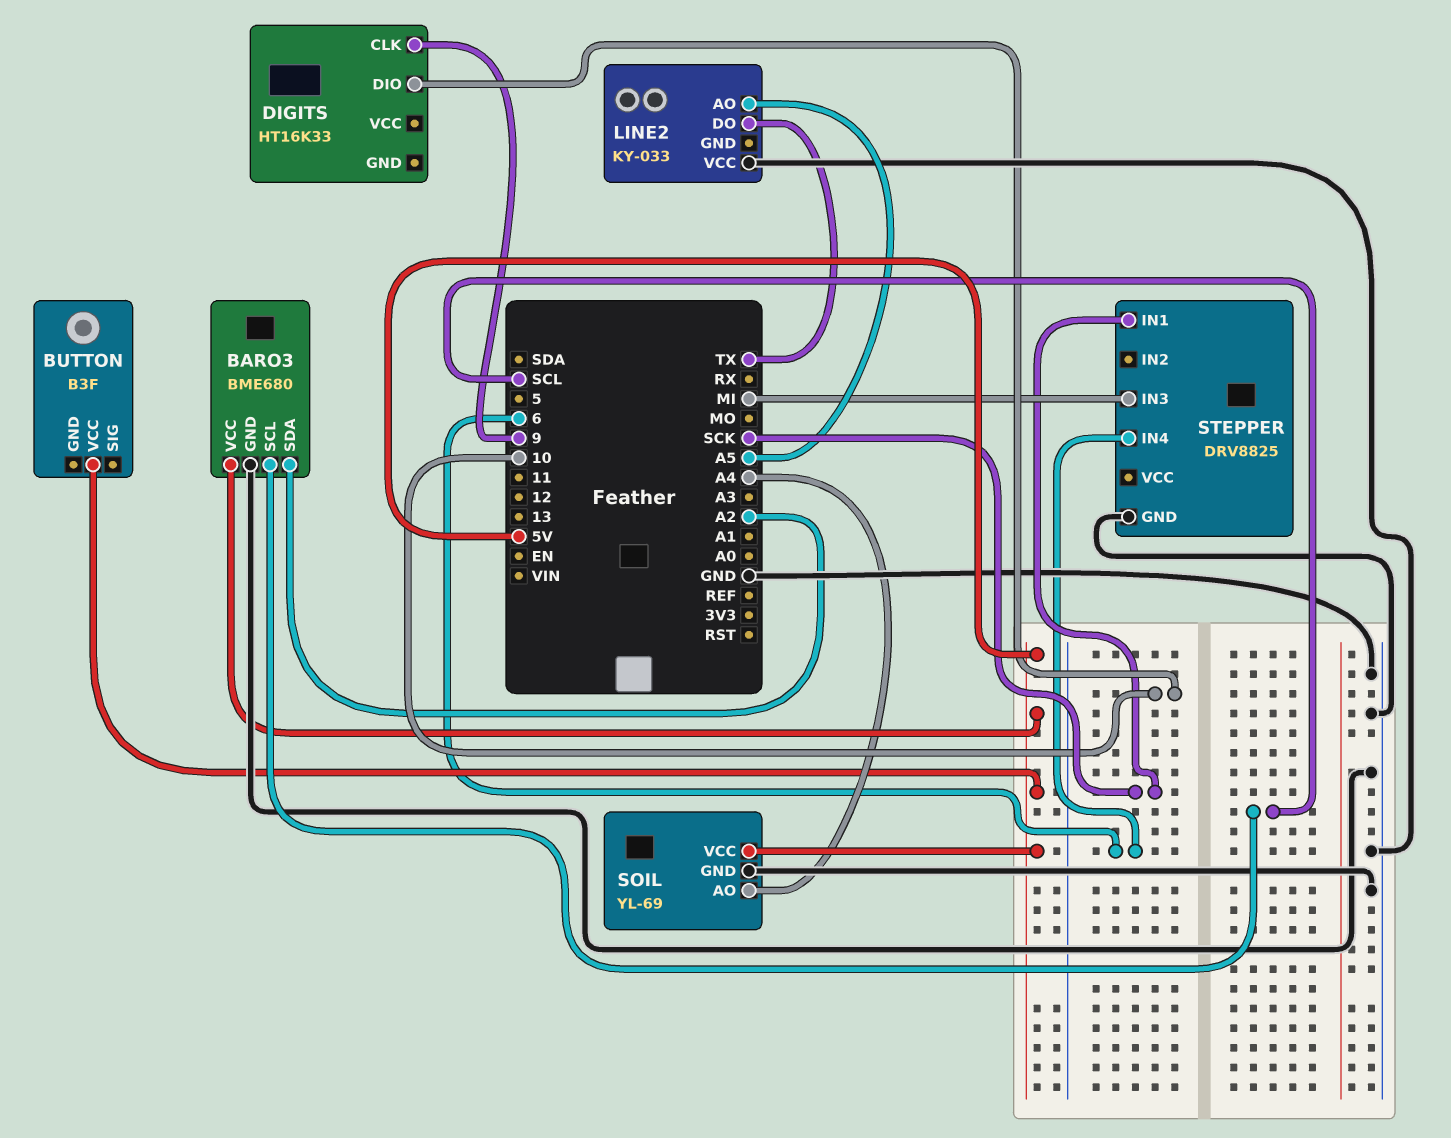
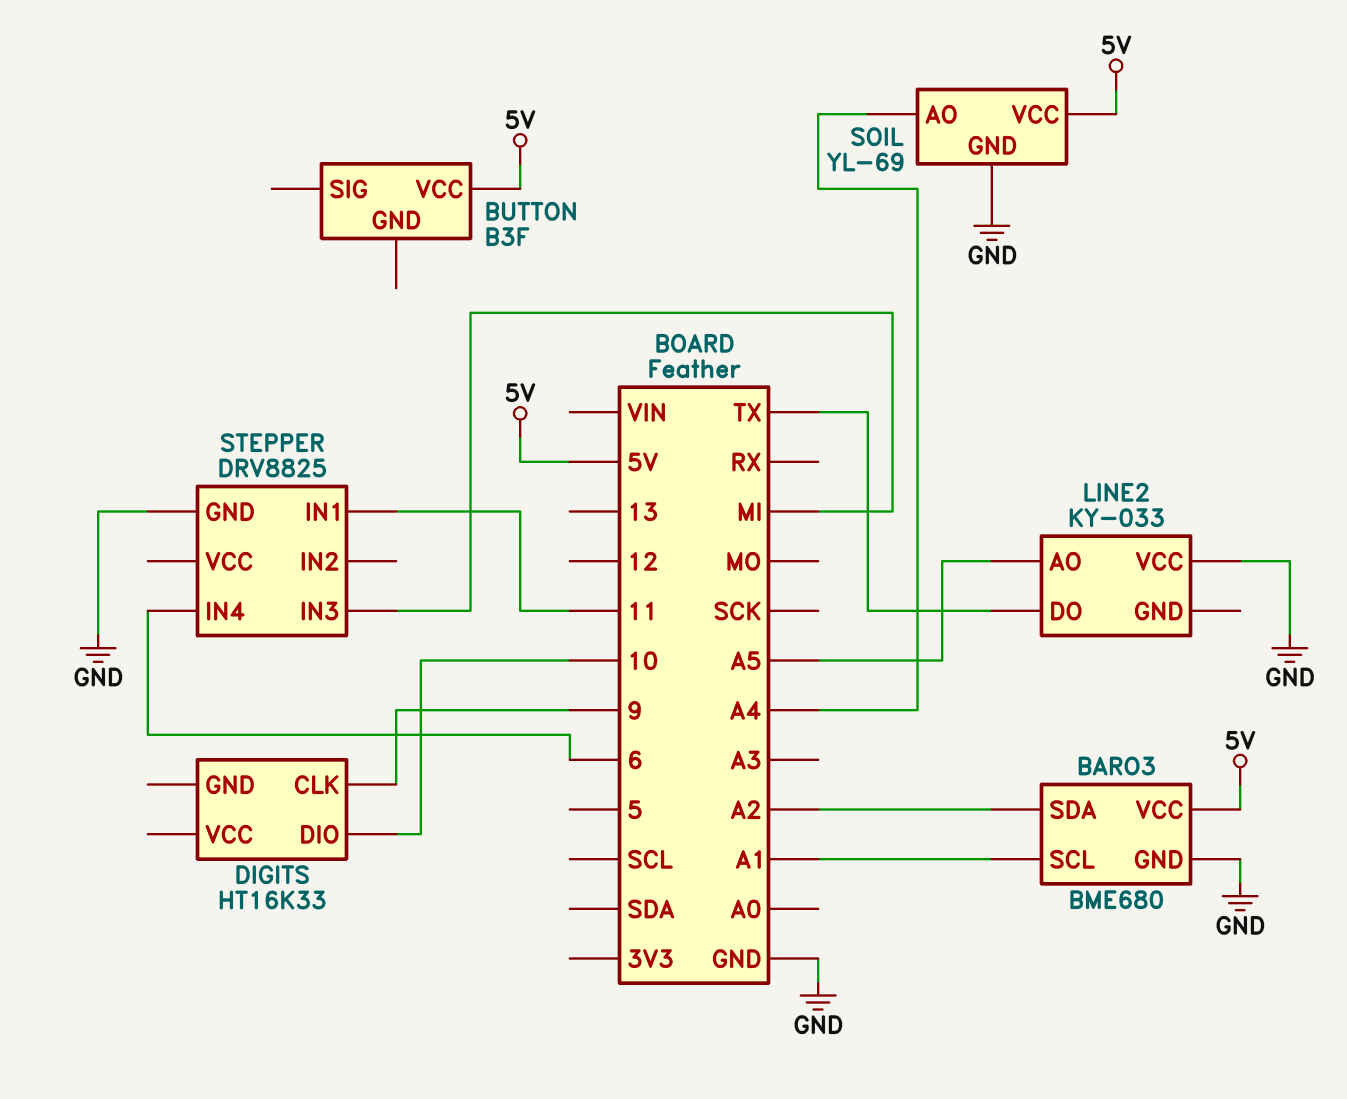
BARO3 pin SCL: SCL -> A1
STEPPER pin IN1: SCK -> 11

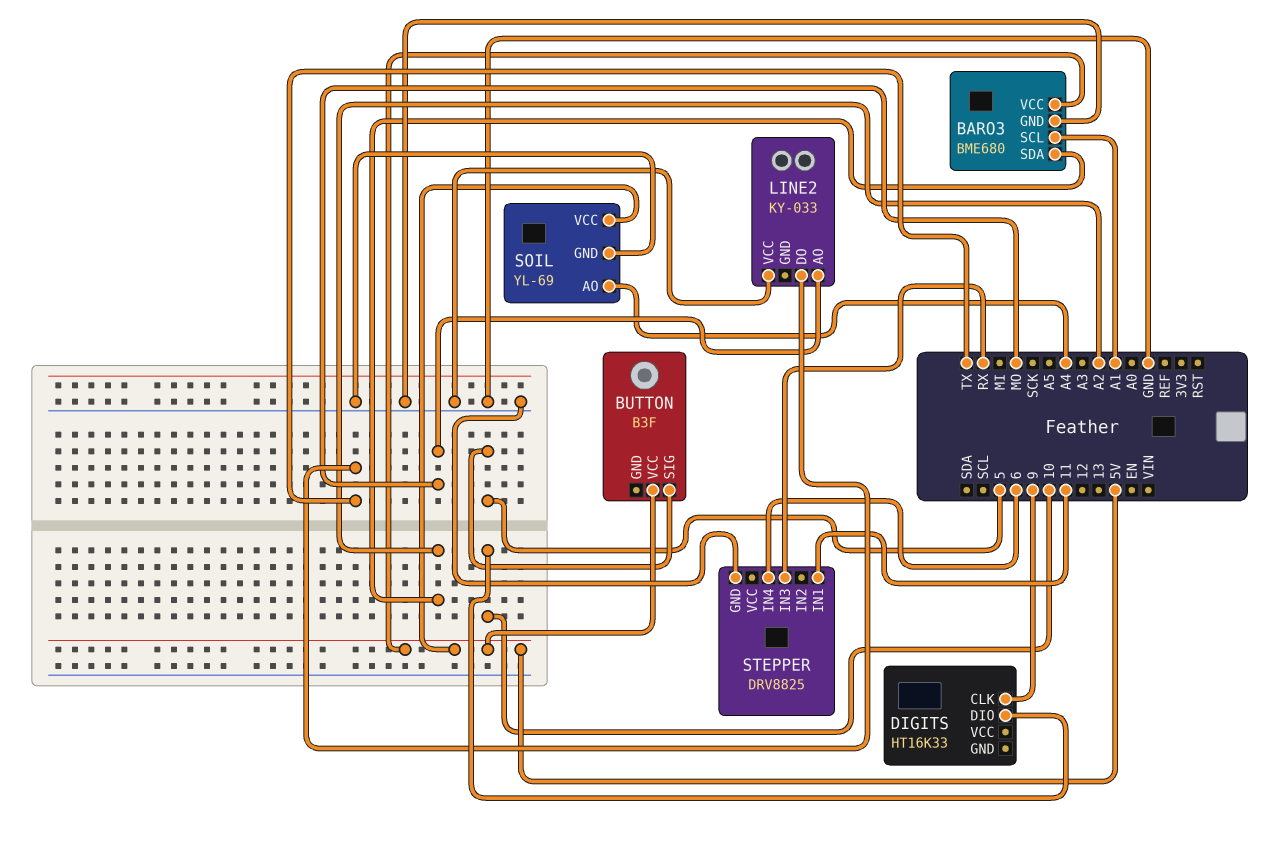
BUTTON pin SIG: none -> 5
LINE2 pin AO: A5 -> MO
STEPPER pin IN3: MI -> RX

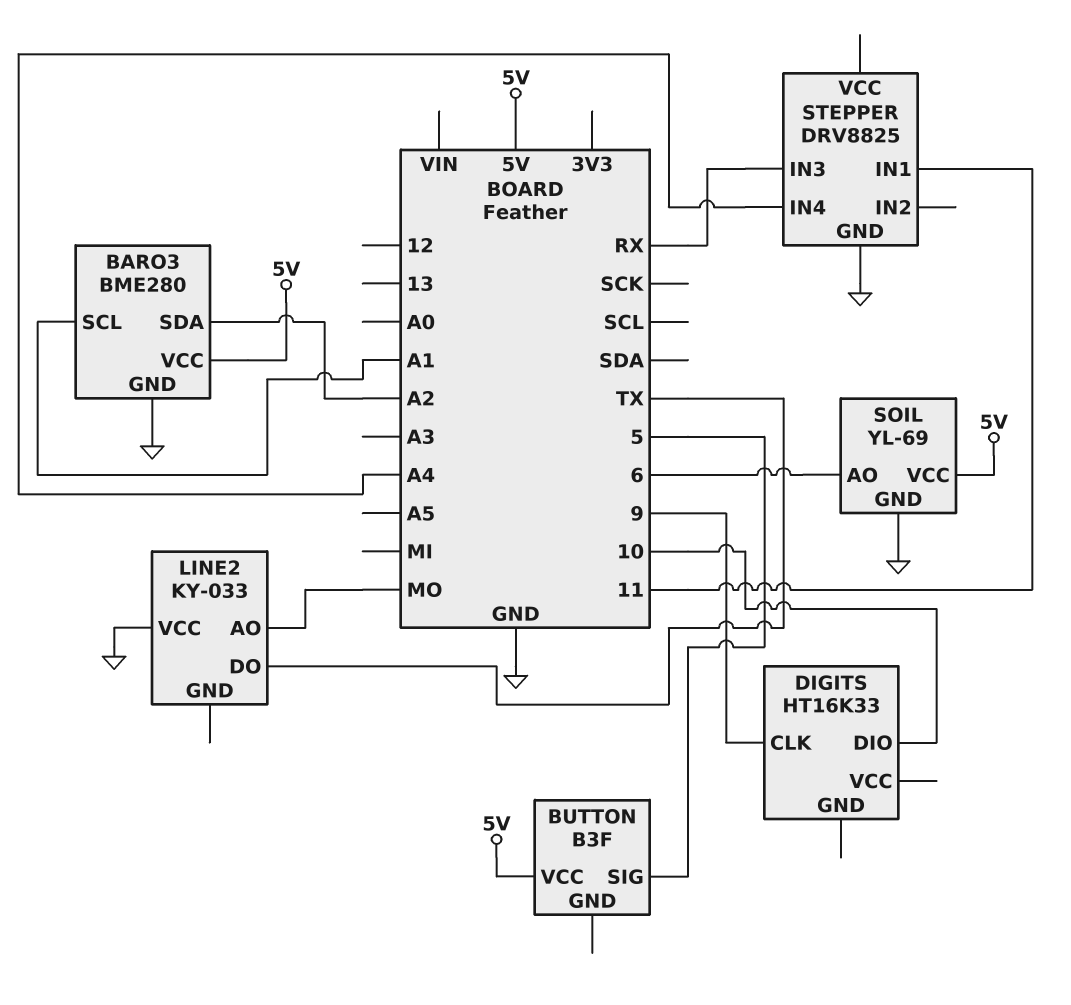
BARO3: BME680 -> BME280
SOIL pin AO: A4 -> 6
STEPPER pin IN4: 6 -> A4

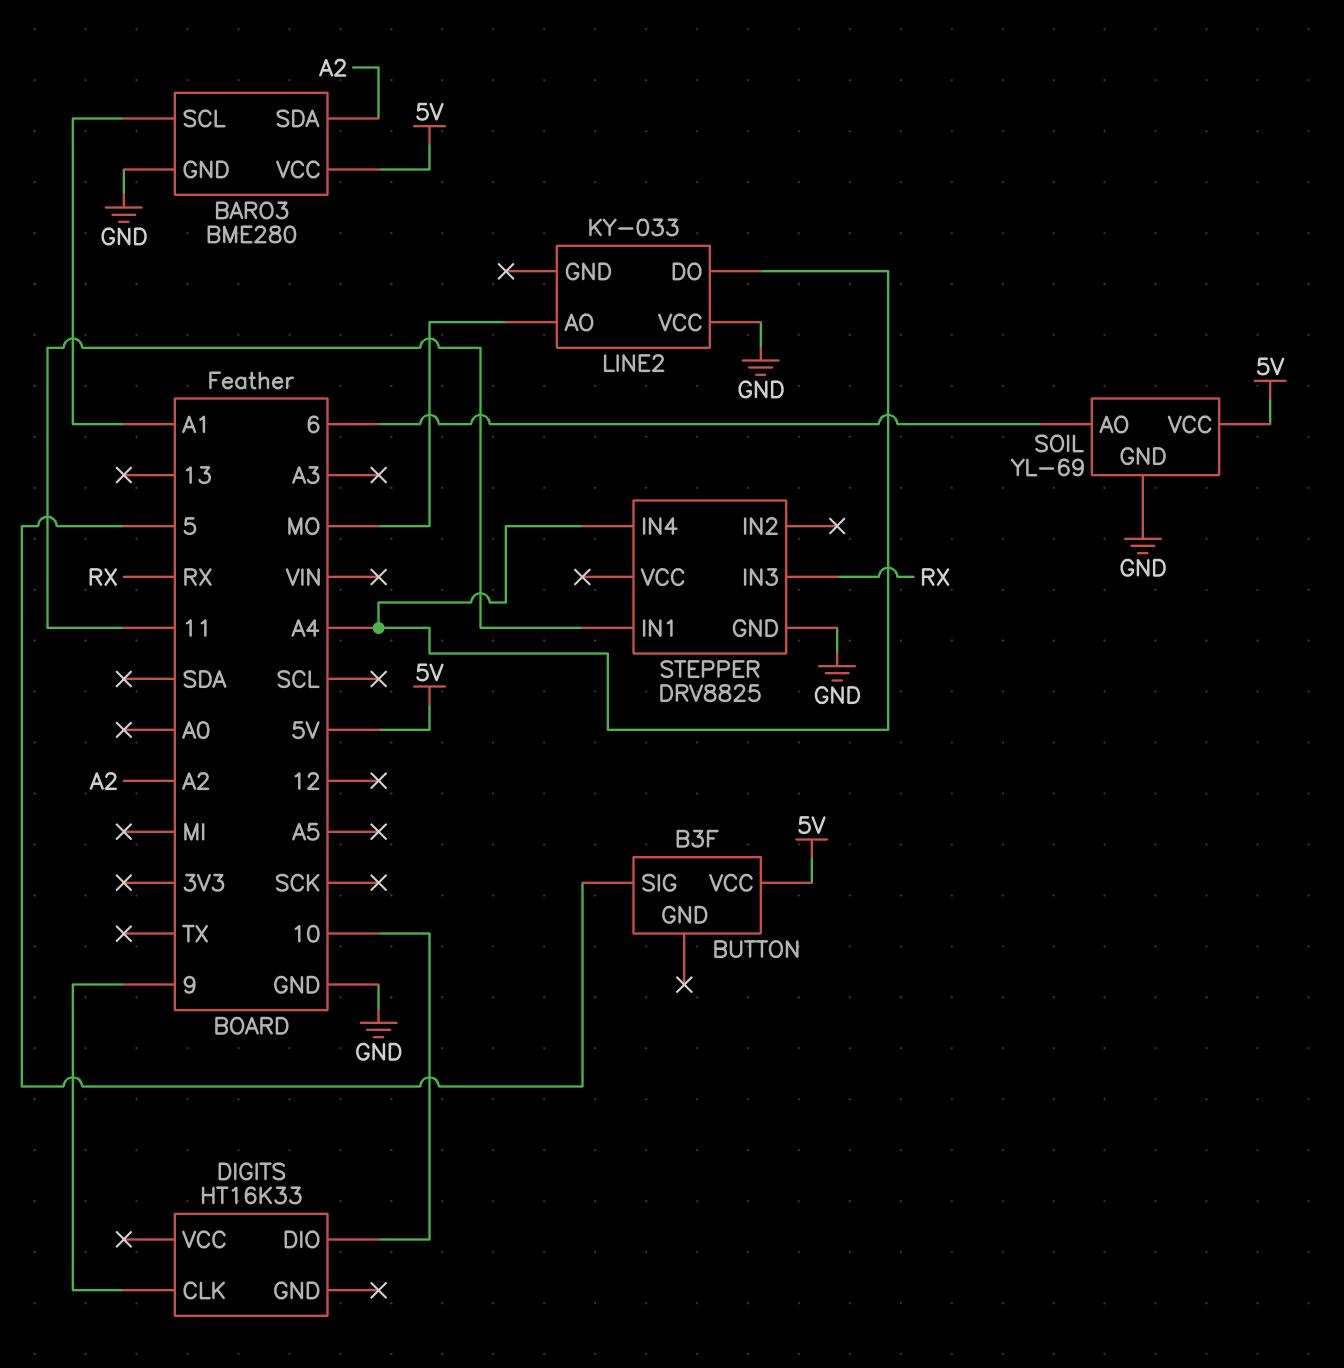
LINE2 pin DO: TX -> A4

